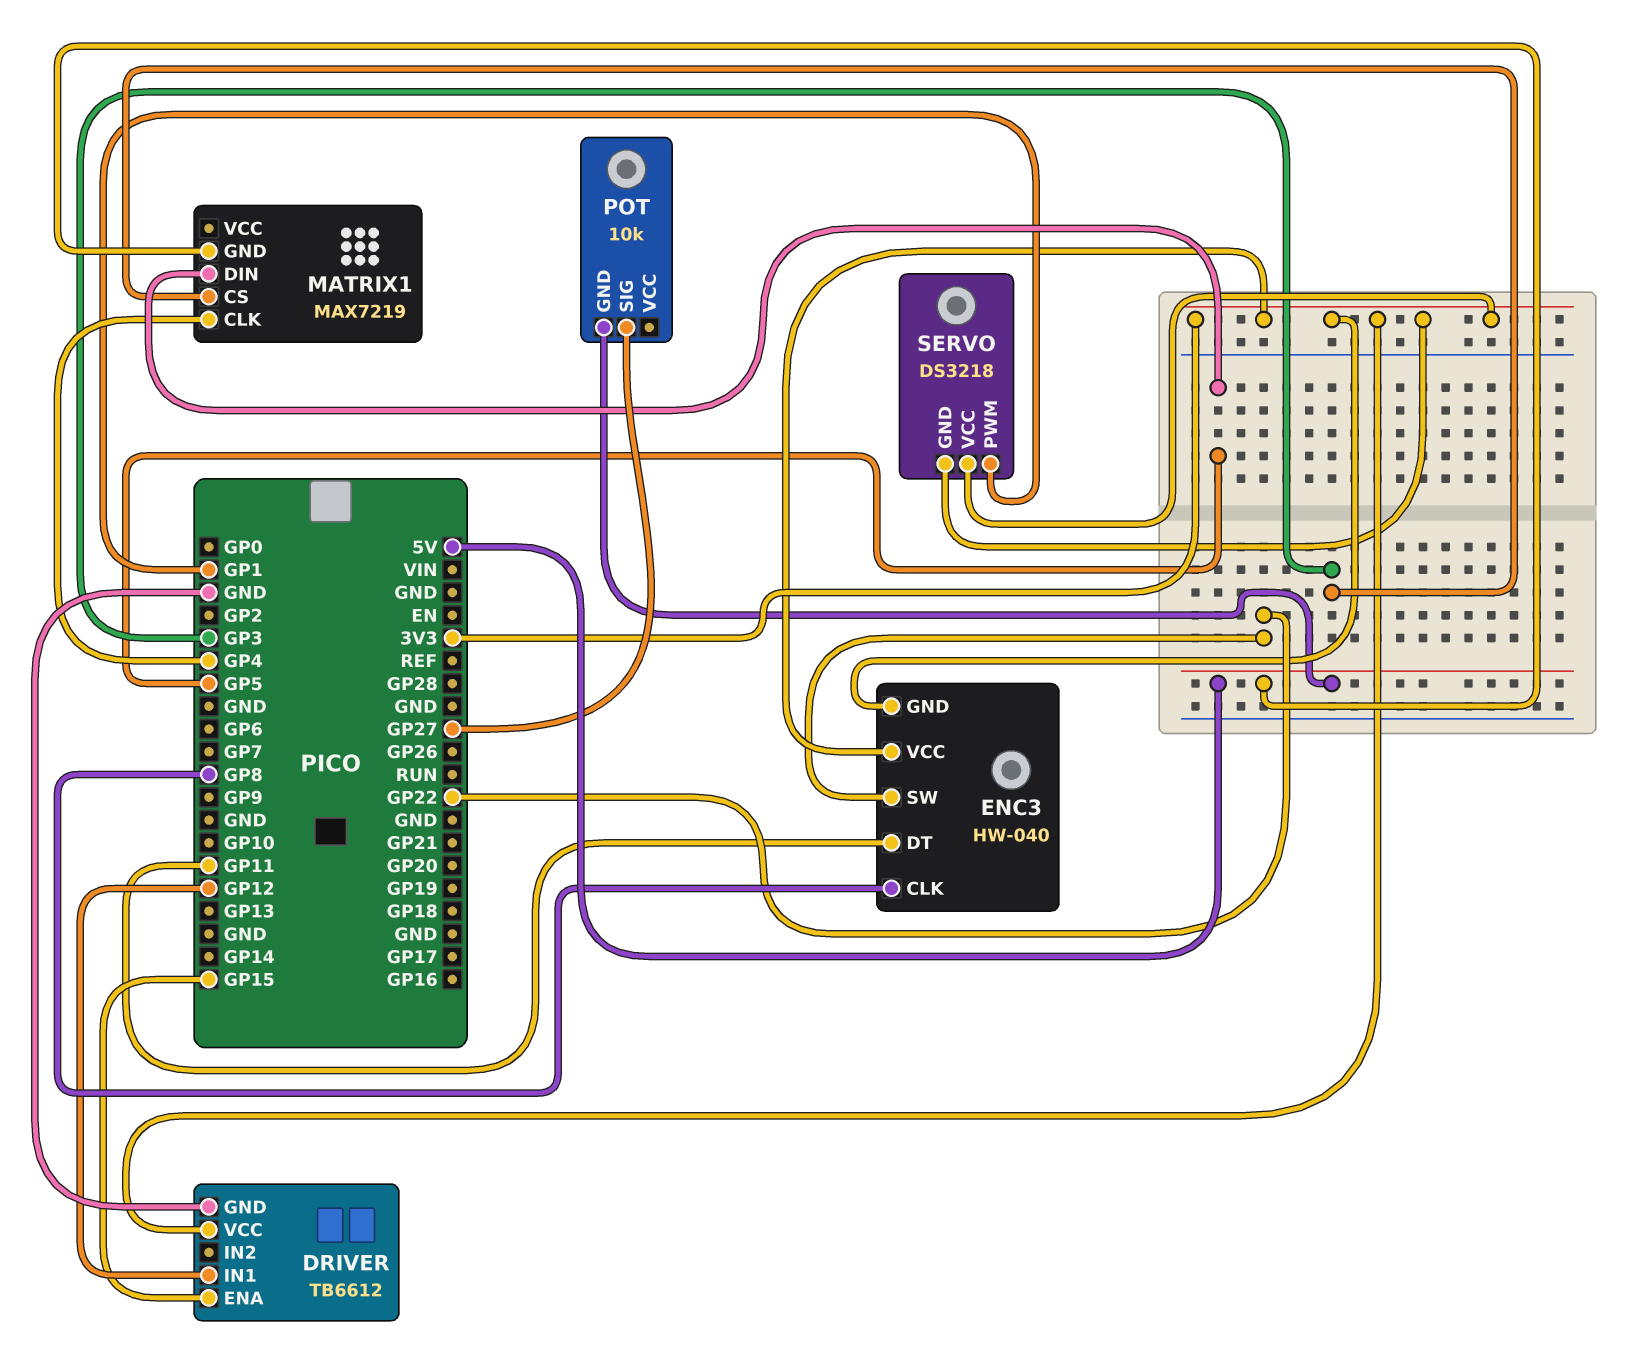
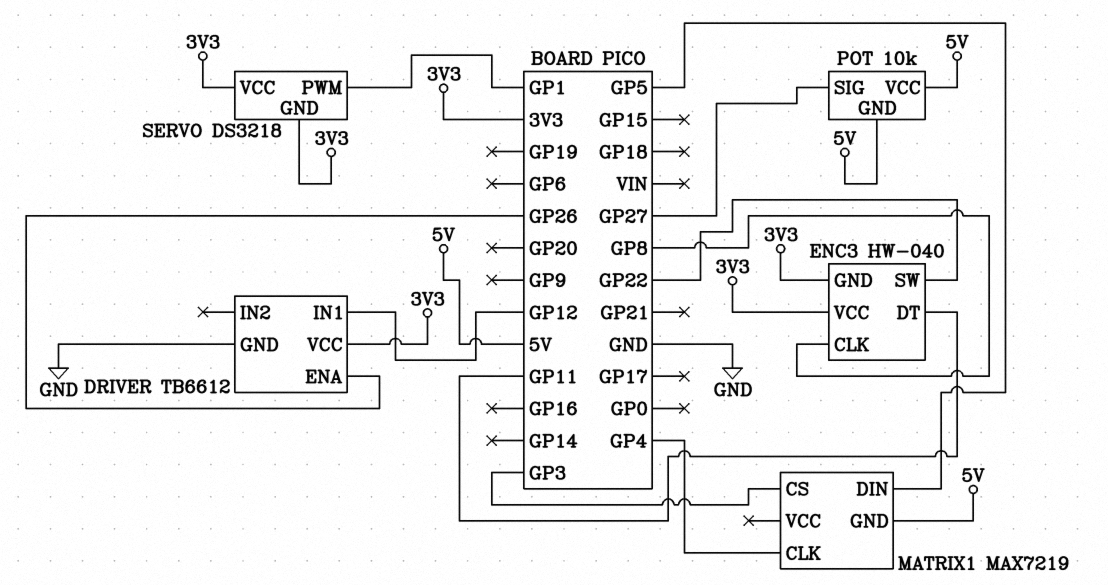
DRIVER pin ENA: GP15 -> GP26
POT pin VCC: none -> 5V

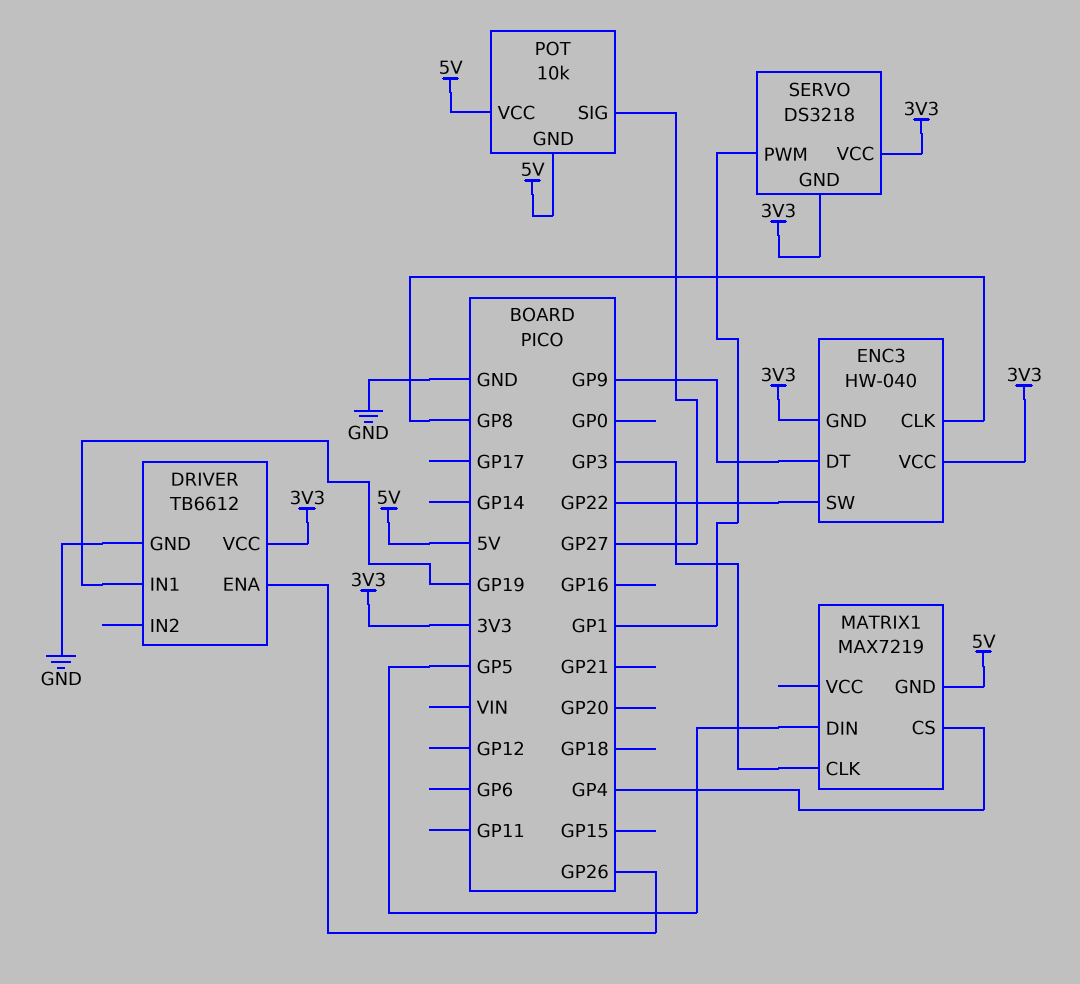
DRIVER pin IN1: GP12 -> GP19
ENC3 pin DT: GP11 -> GP9
MATRIX1 pin CLK: GP4 -> GP3
MATRIX1 pin CS: GP3 -> GP4

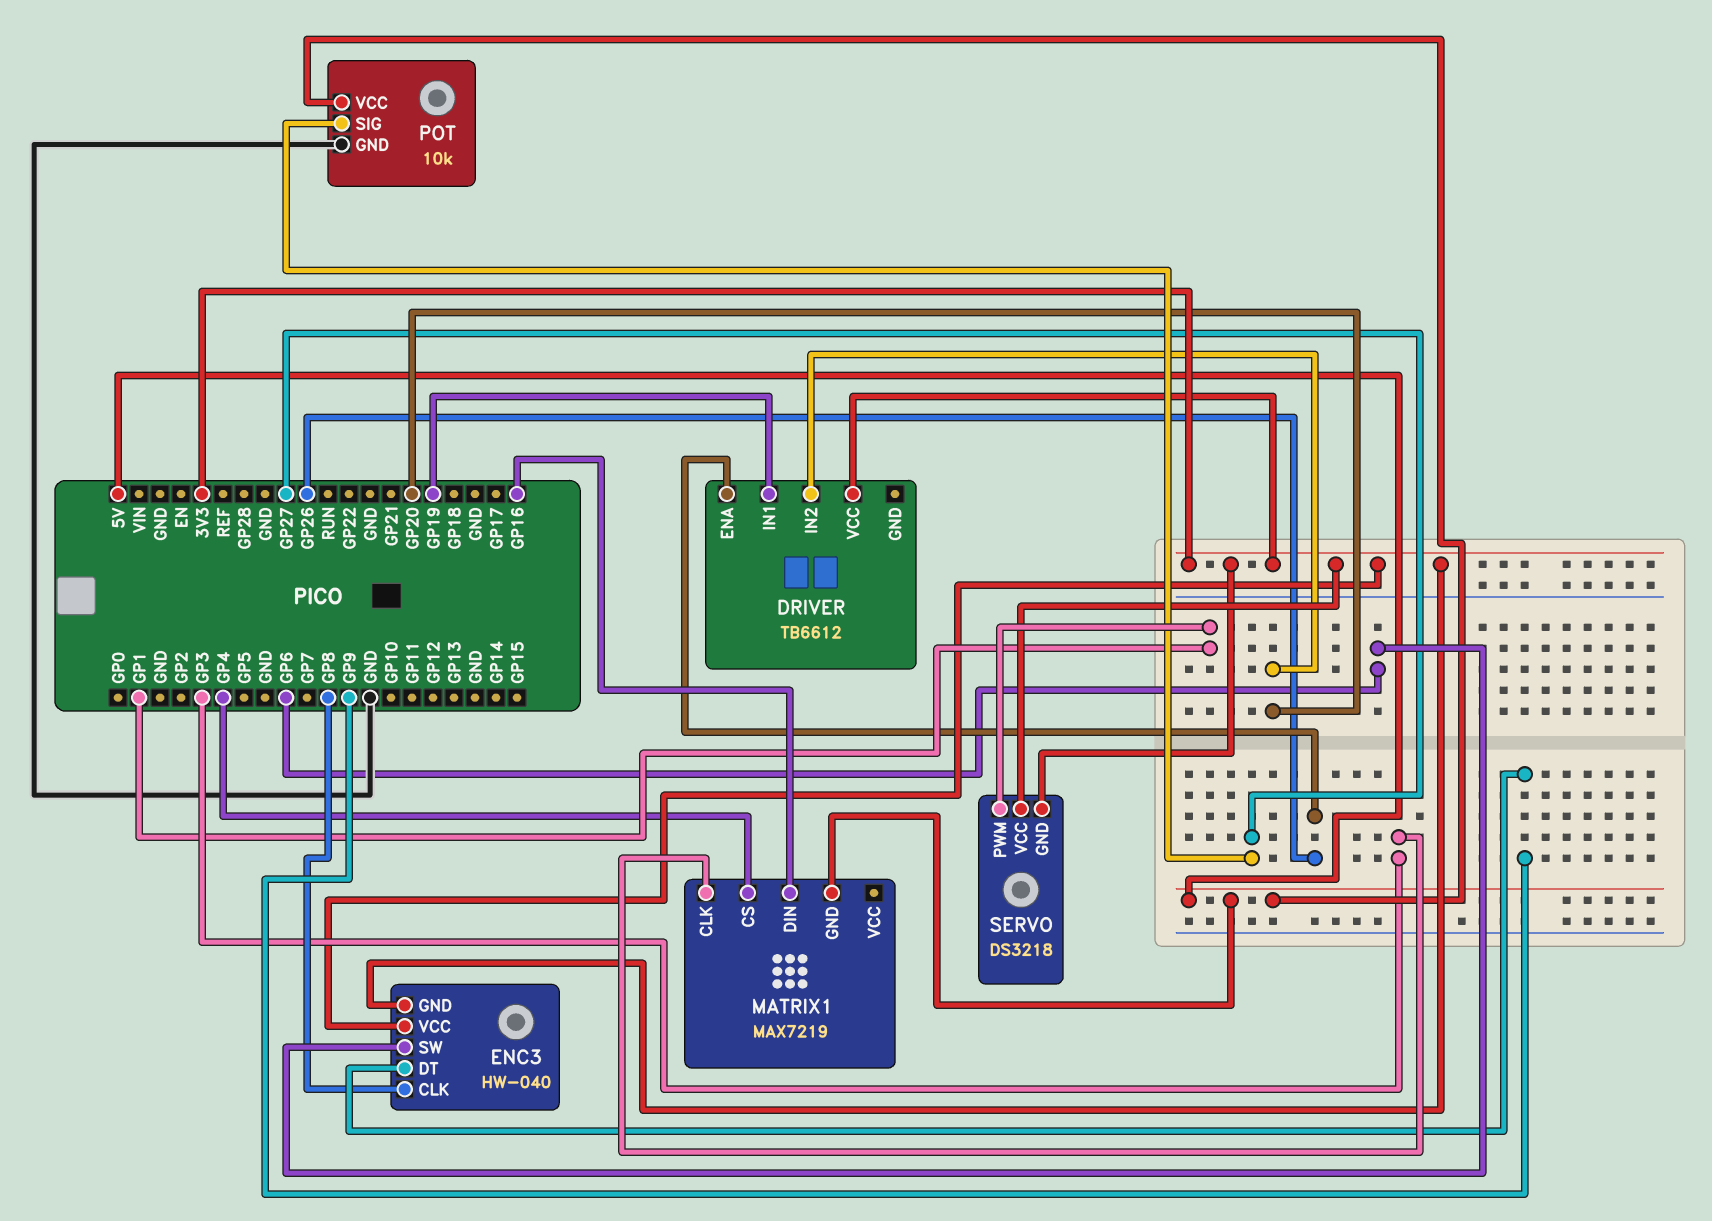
DRIVER pin GND: GND -> none
DRIVER pin IN2: none -> GP20
ENC3 pin SW: GP22 -> GP6
MATRIX1 pin DIN: GP5 -> GP16
POT pin GND: 5V -> GND

